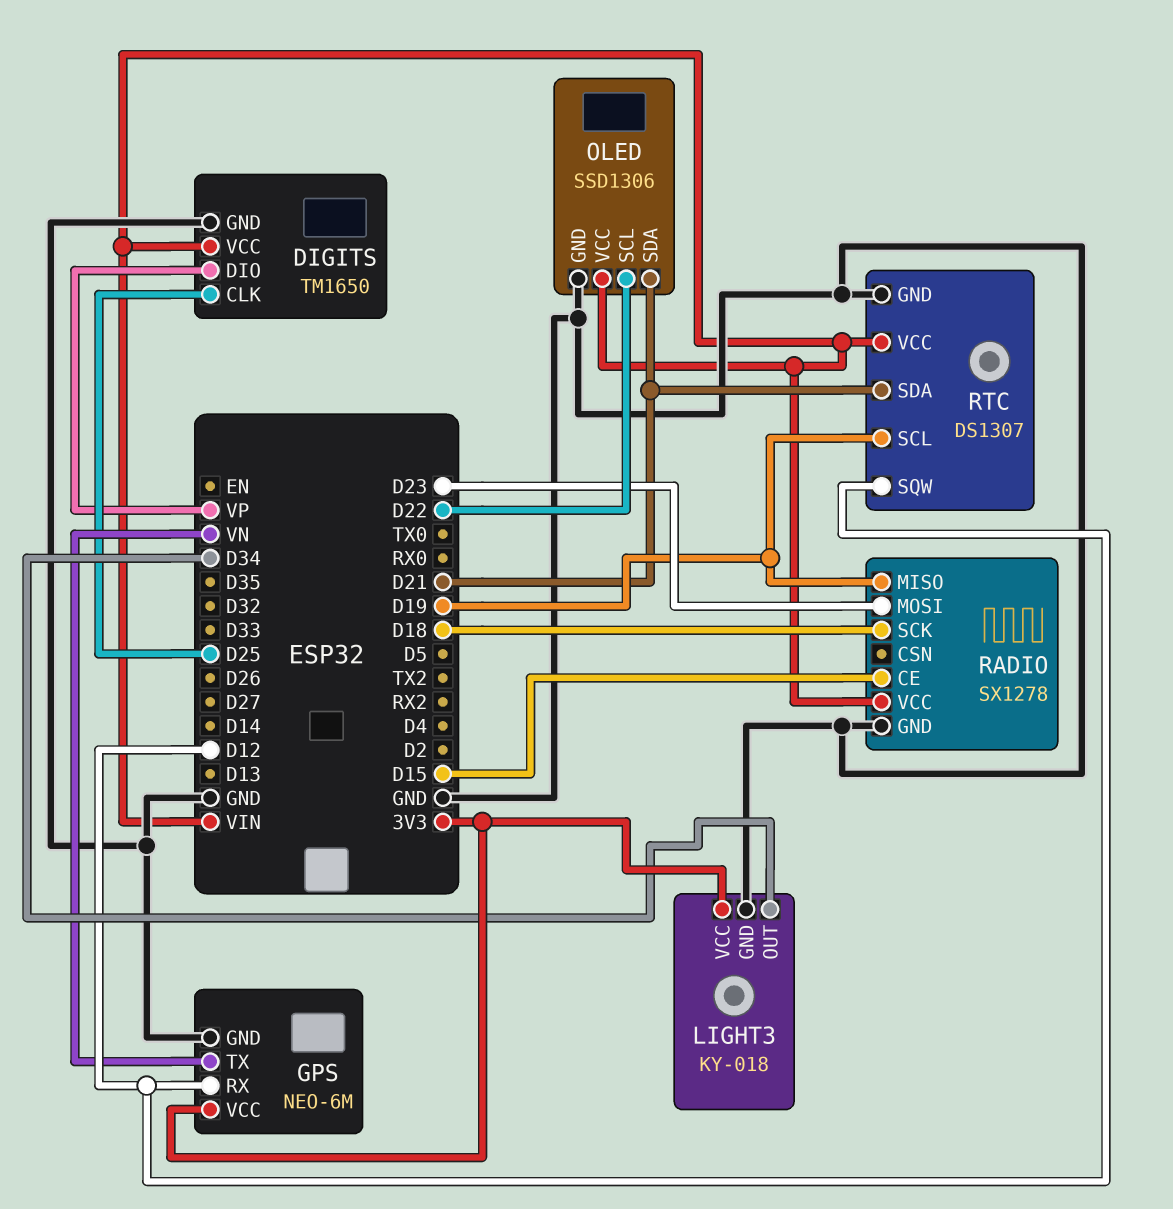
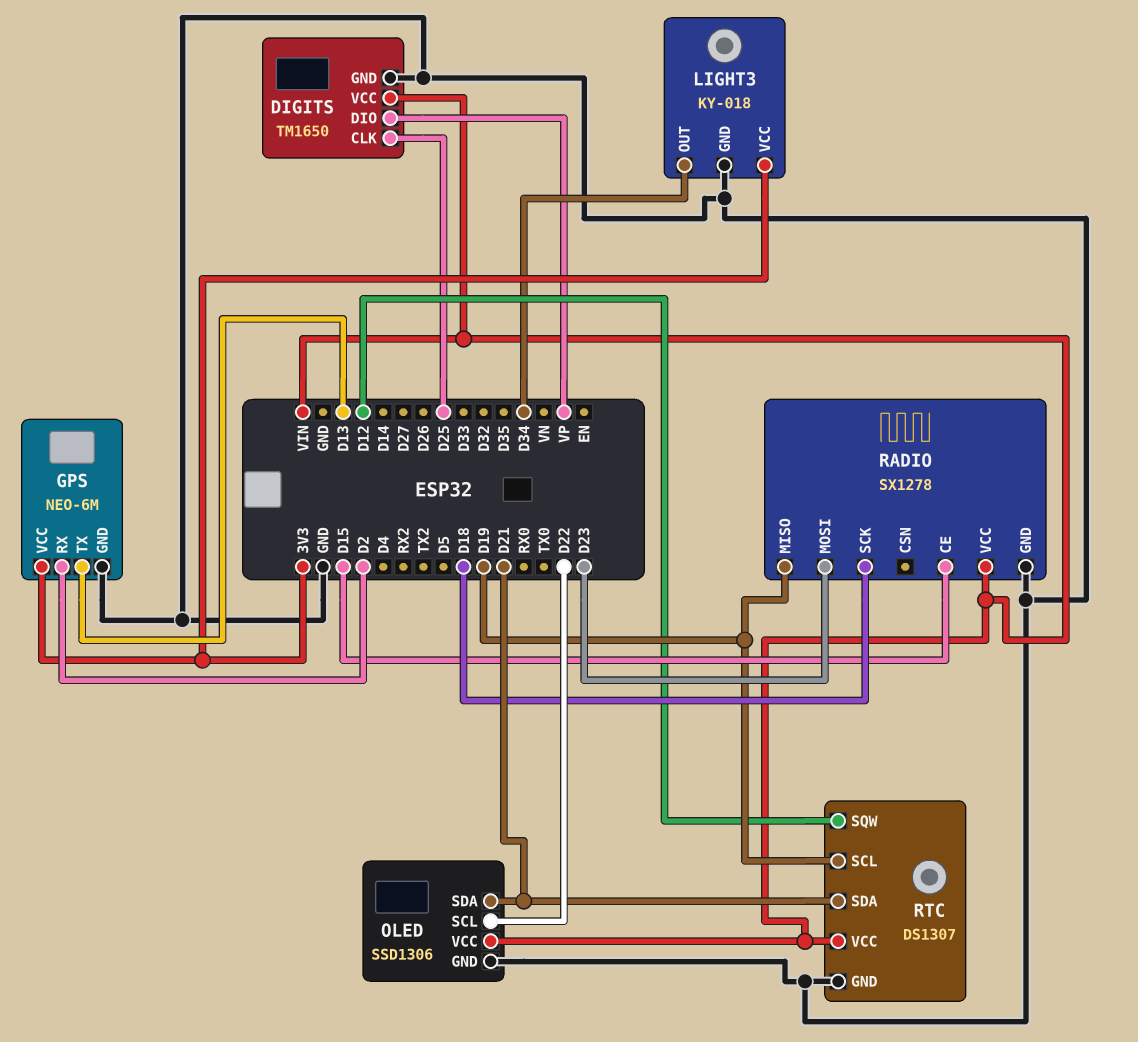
GPS pin RX: D12 -> D2
GPS pin TX: VN -> D13

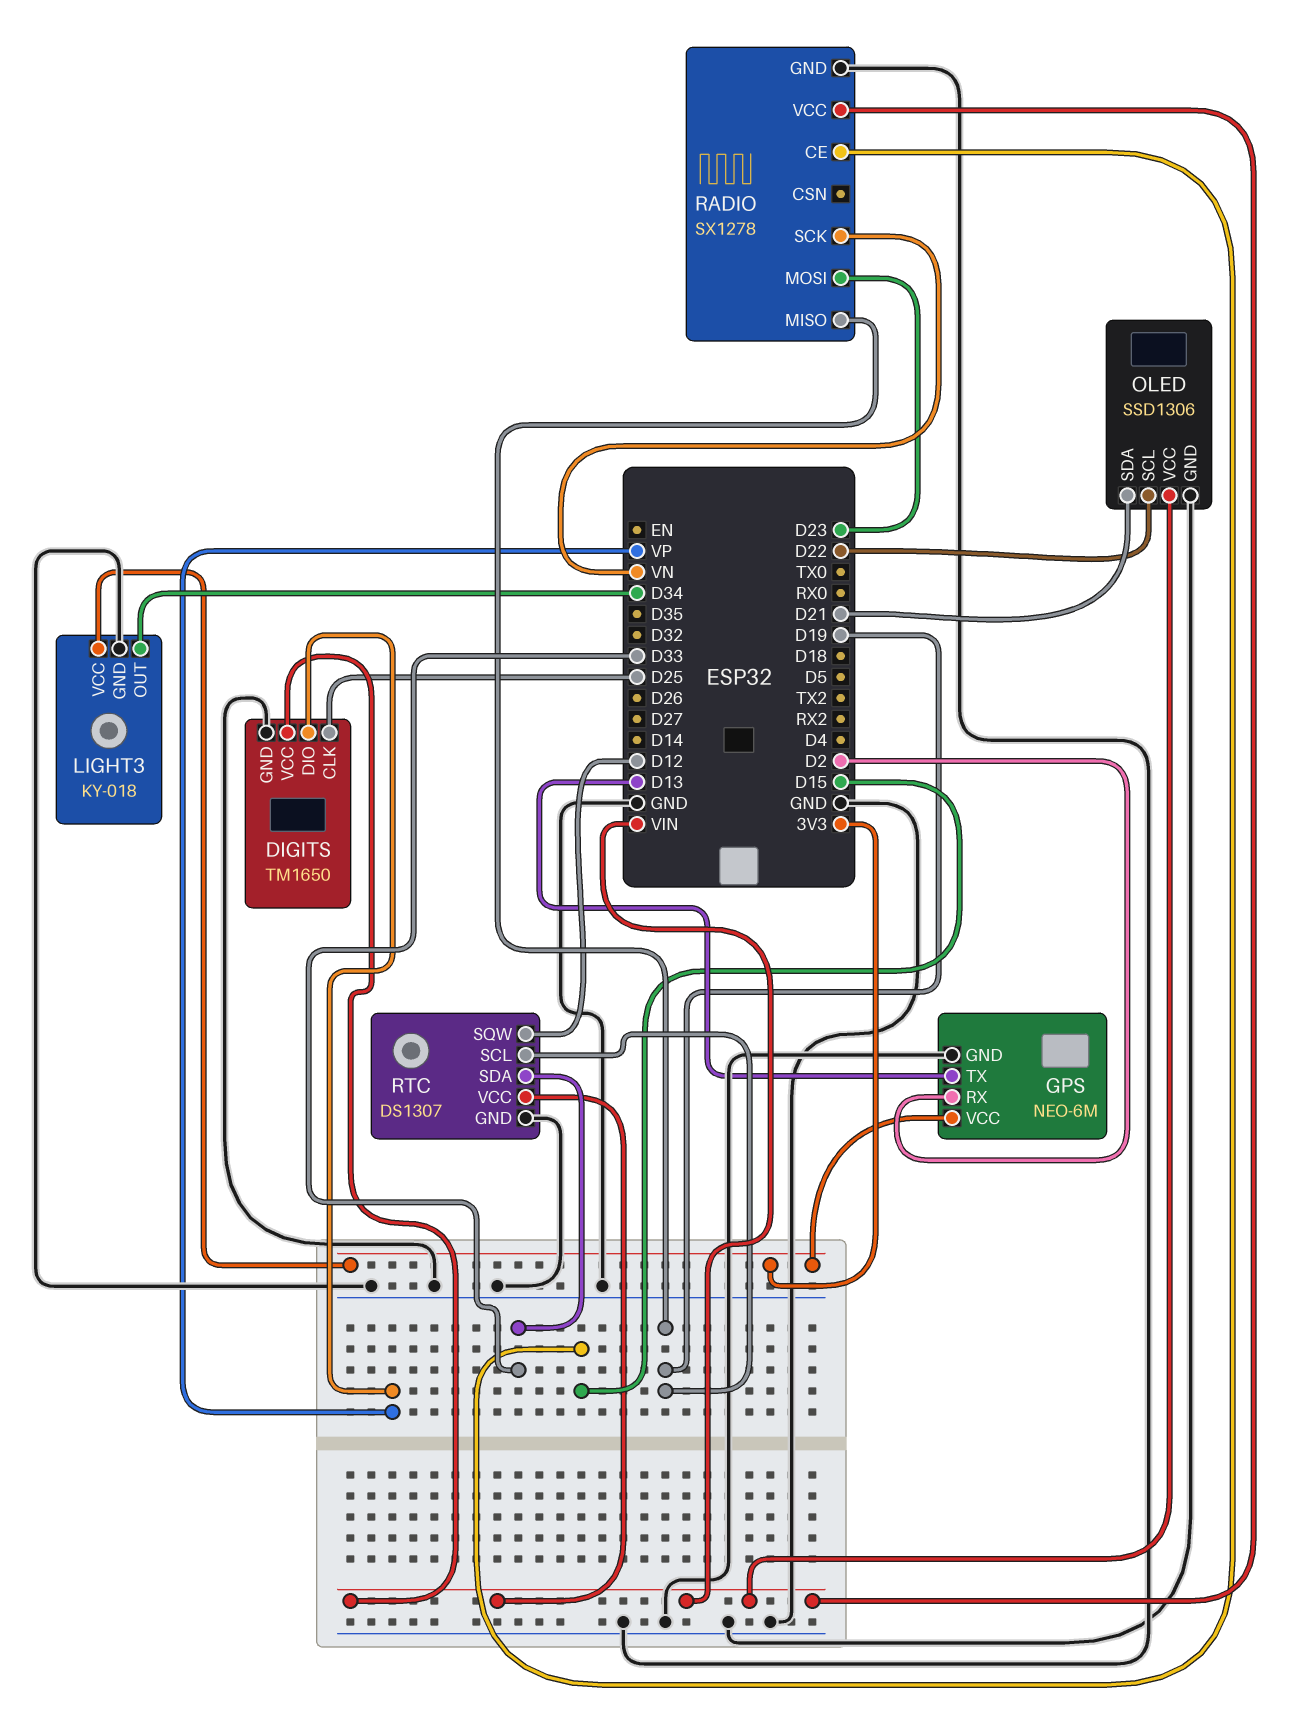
RADIO pin SCK: D18 -> VN
RTC pin SDA: D21 -> D33

